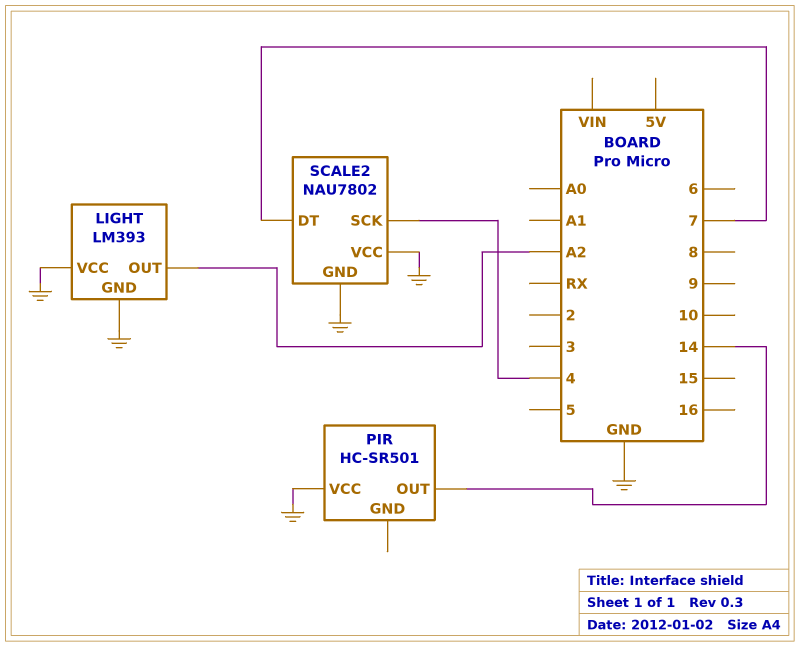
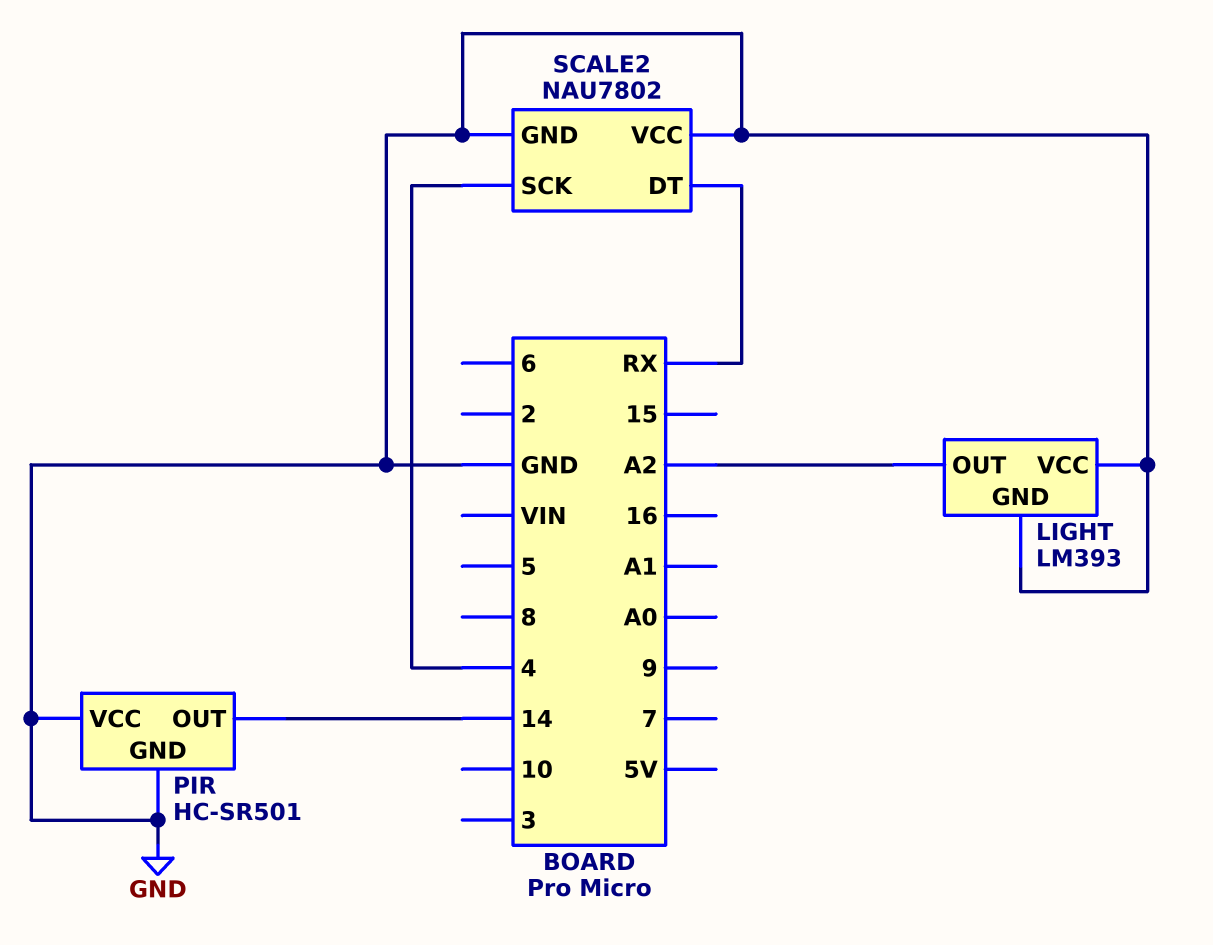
PIR pin GND: none -> GND
SCALE2 pin DT: 7 -> RX

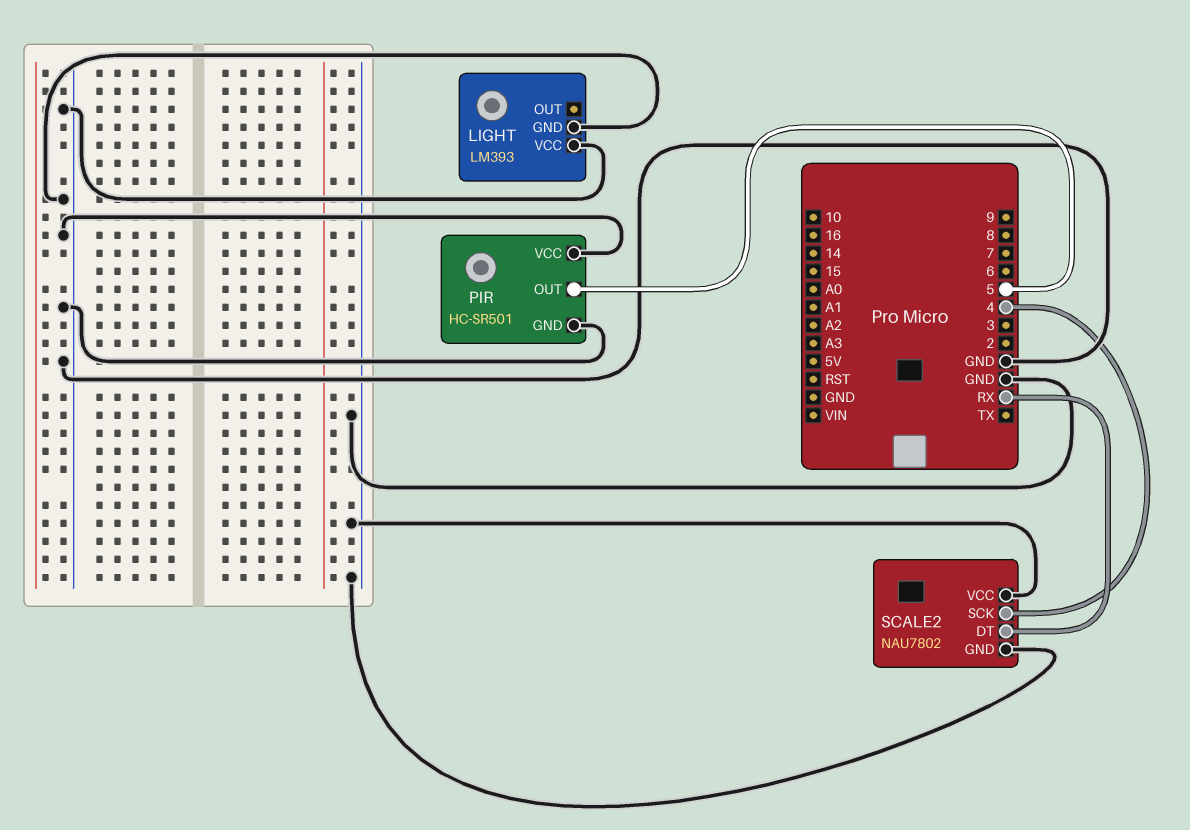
LIGHT pin OUT: A2 -> none
PIR pin OUT: 14 -> 5

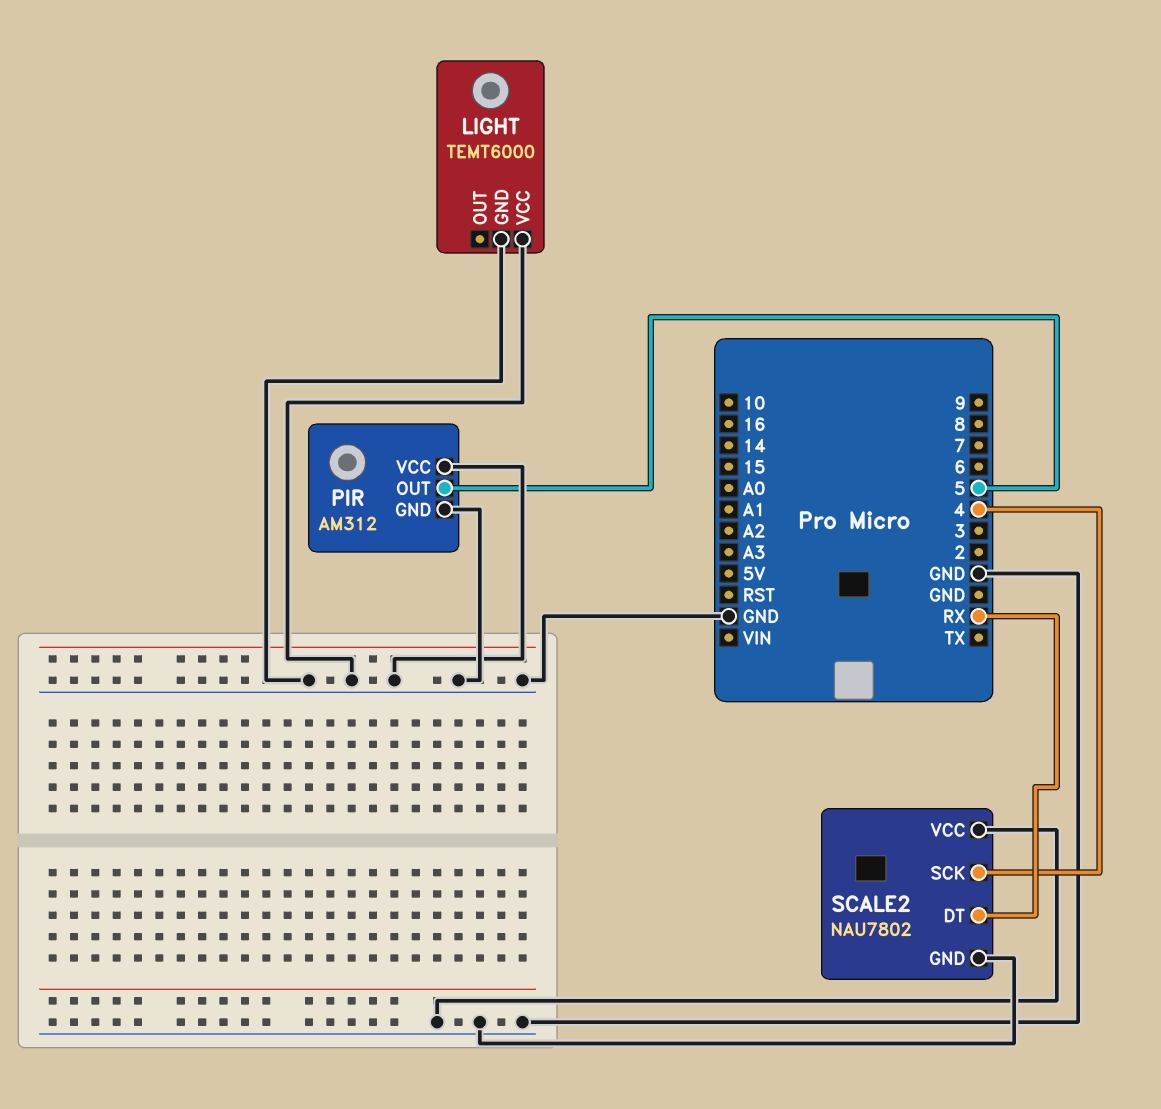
LIGHT: LM393 -> TEMT6000
PIR: HC-SR501 -> AM312

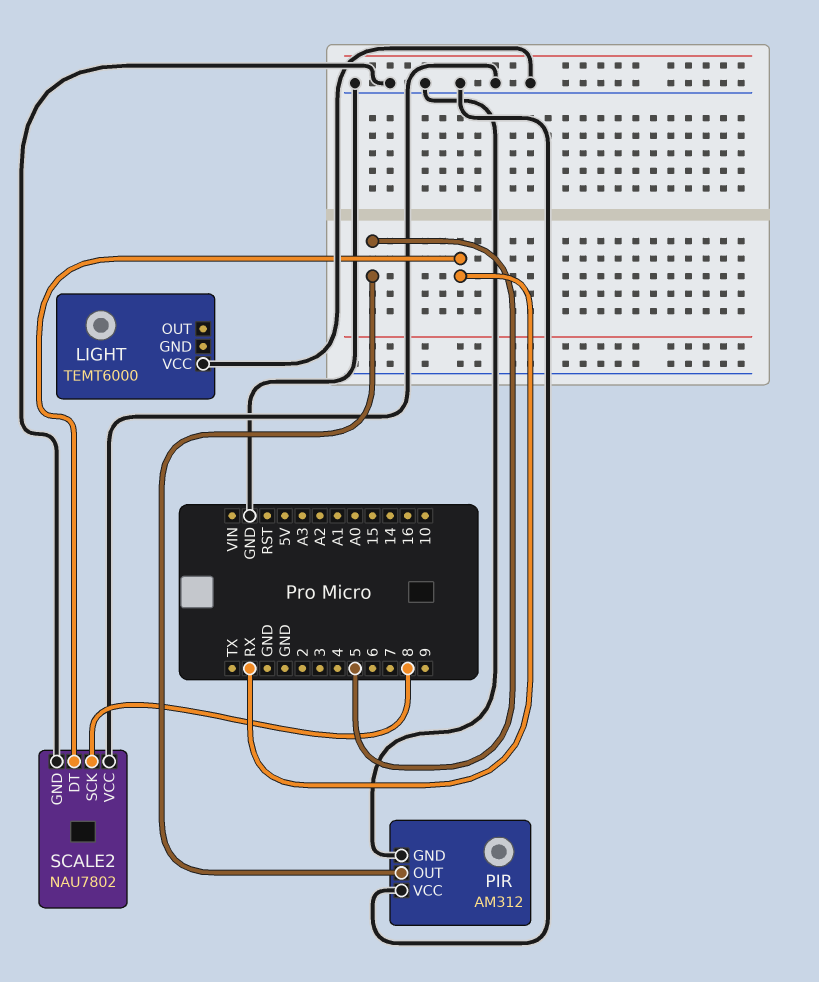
LIGHT pin GND: GND -> none
SCALE2 pin SCK: 4 -> 8

